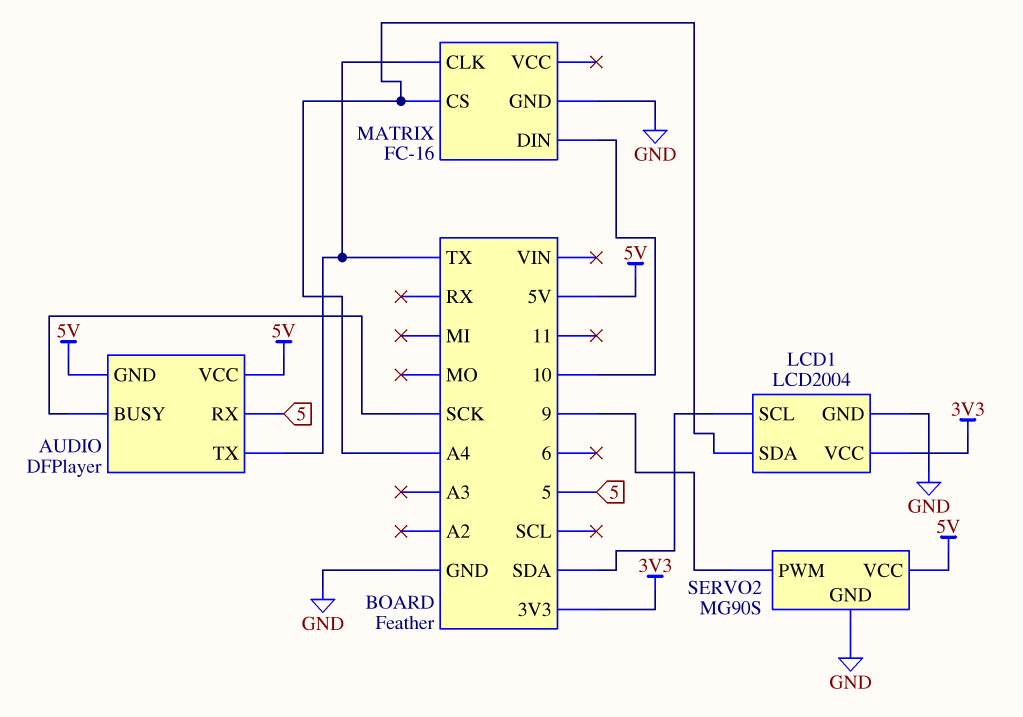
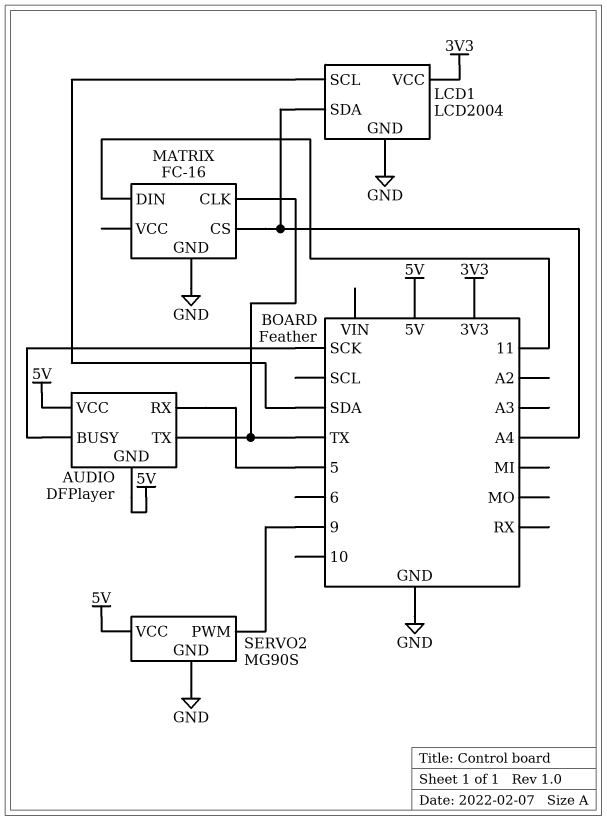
MATRIX pin DIN: 10 -> 11

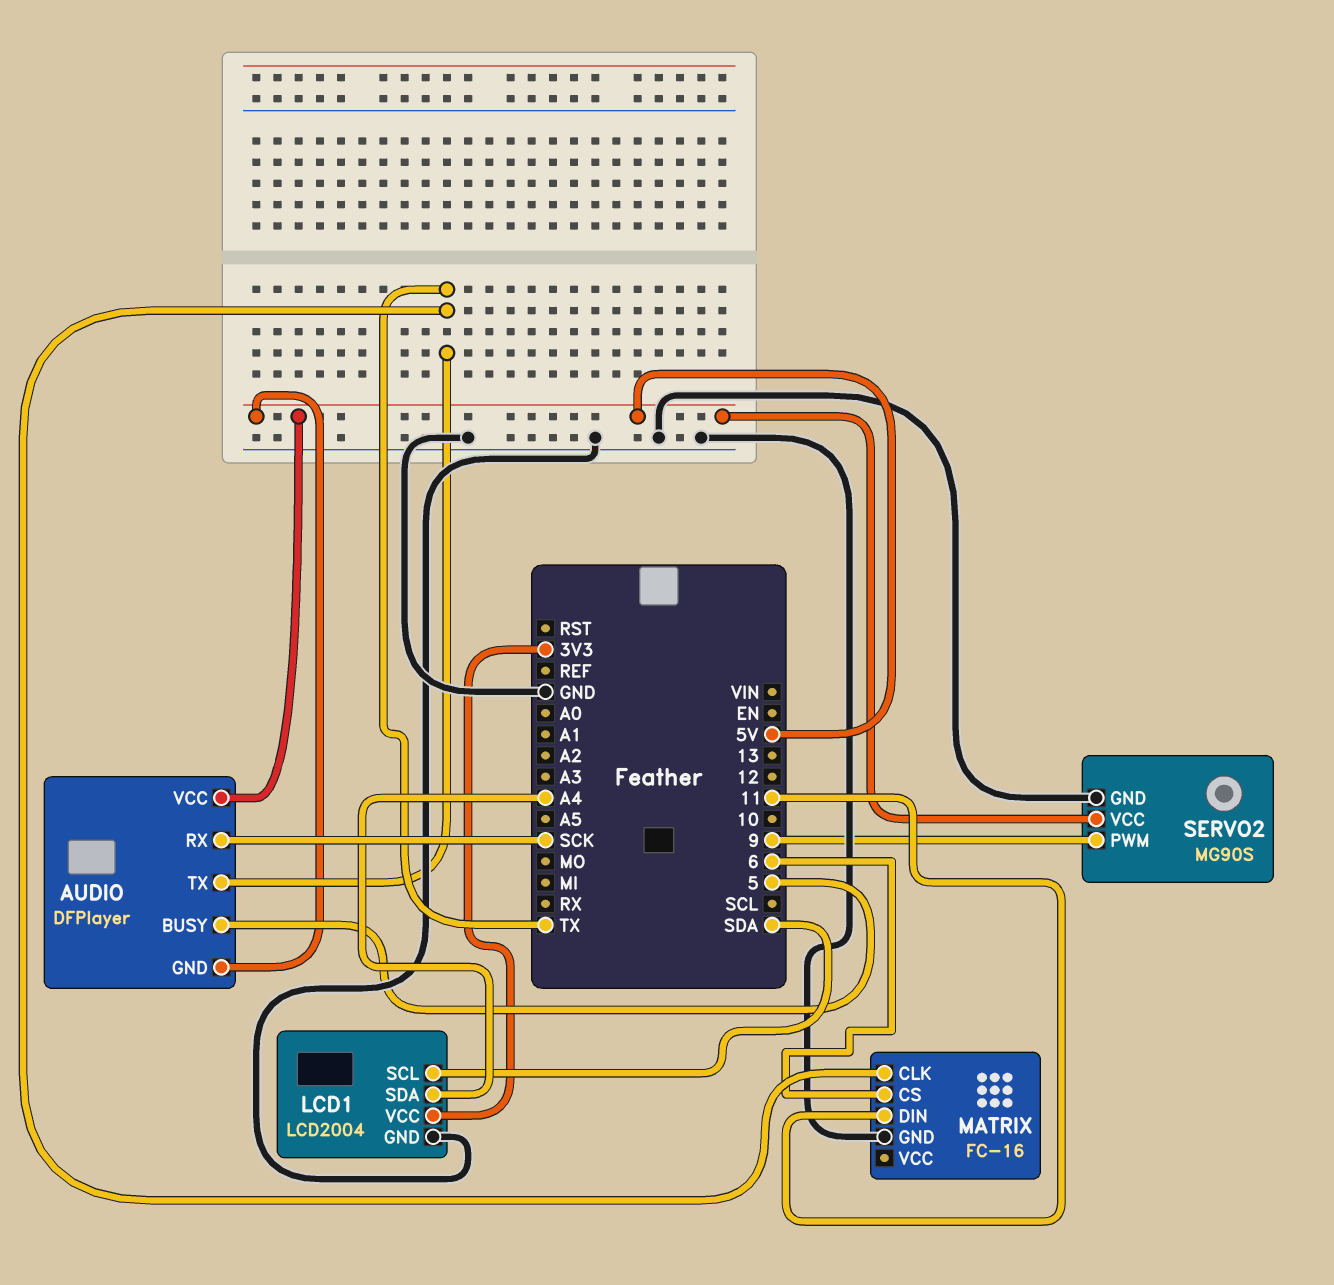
AUDIO pin BUSY: SCK -> 5
AUDIO pin RX: 5 -> SCK
MATRIX pin CS: A4 -> 6

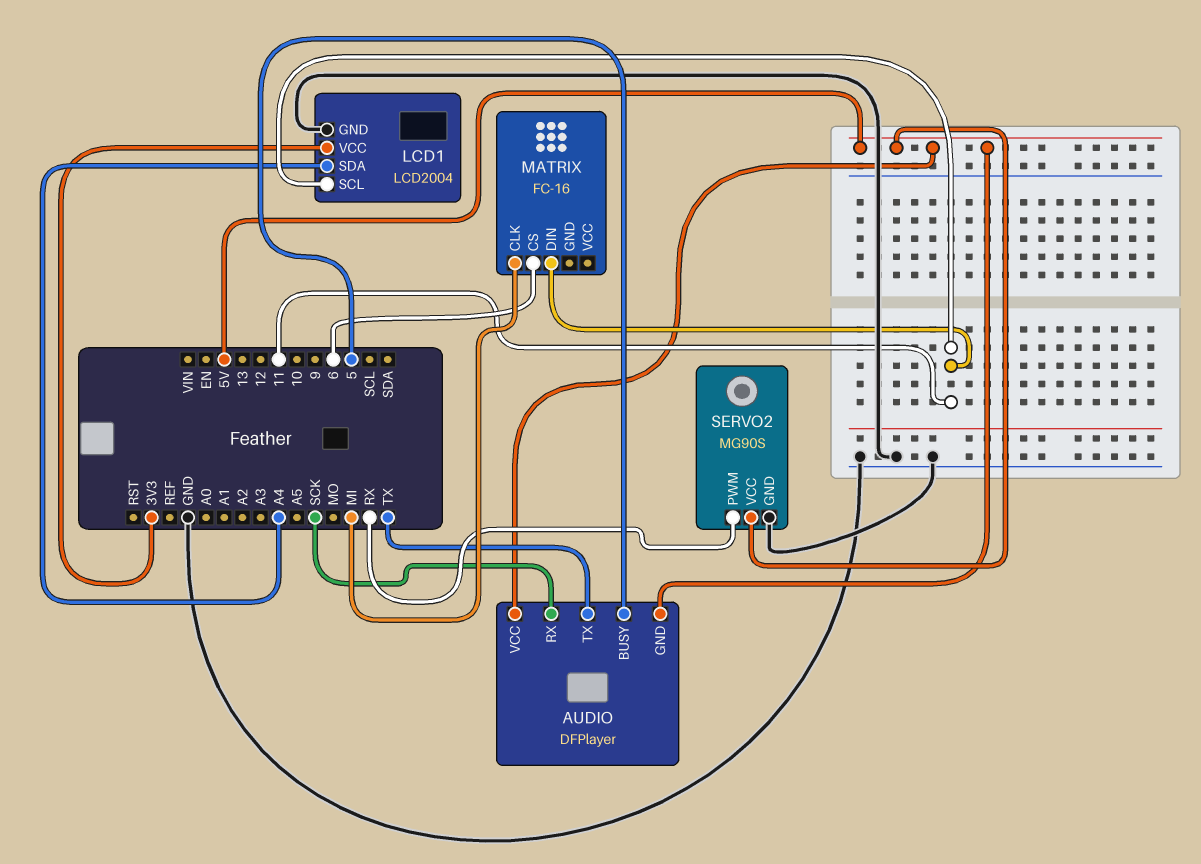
LCD1 pin SCL: SDA -> 11
MATRIX pin CLK: TX -> MI
MATRIX pin GND: GND -> none
SERVO2 pin PWM: 9 -> RX

